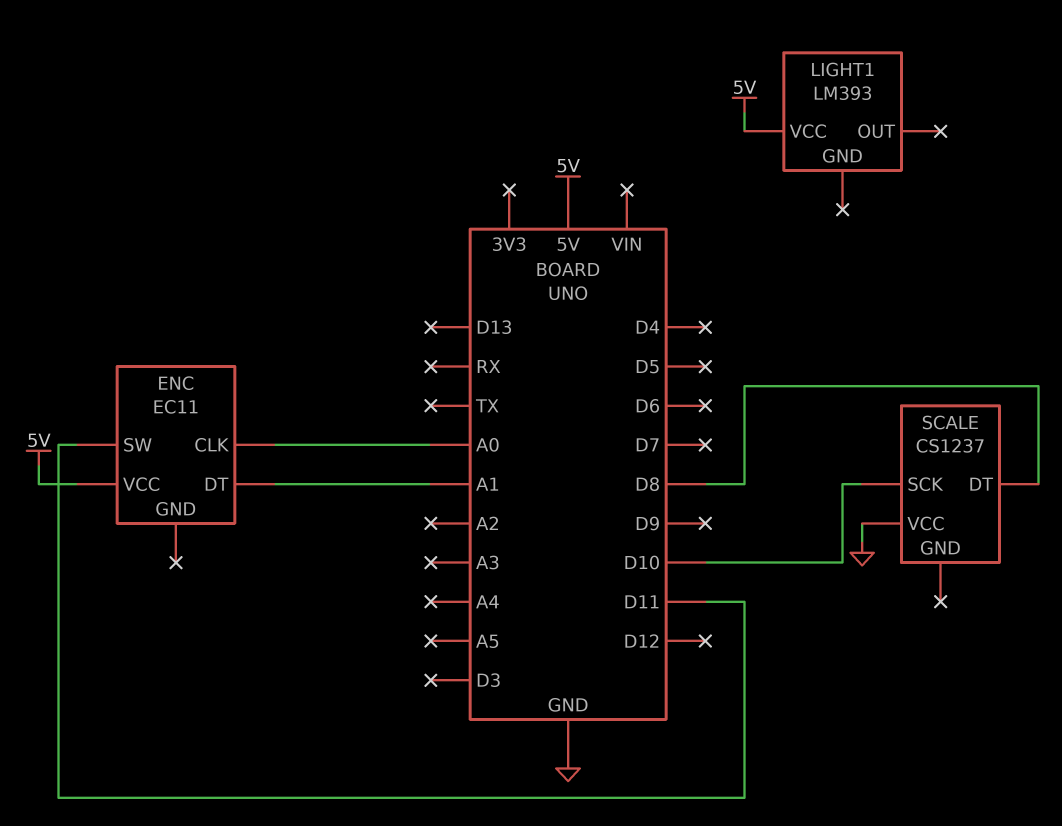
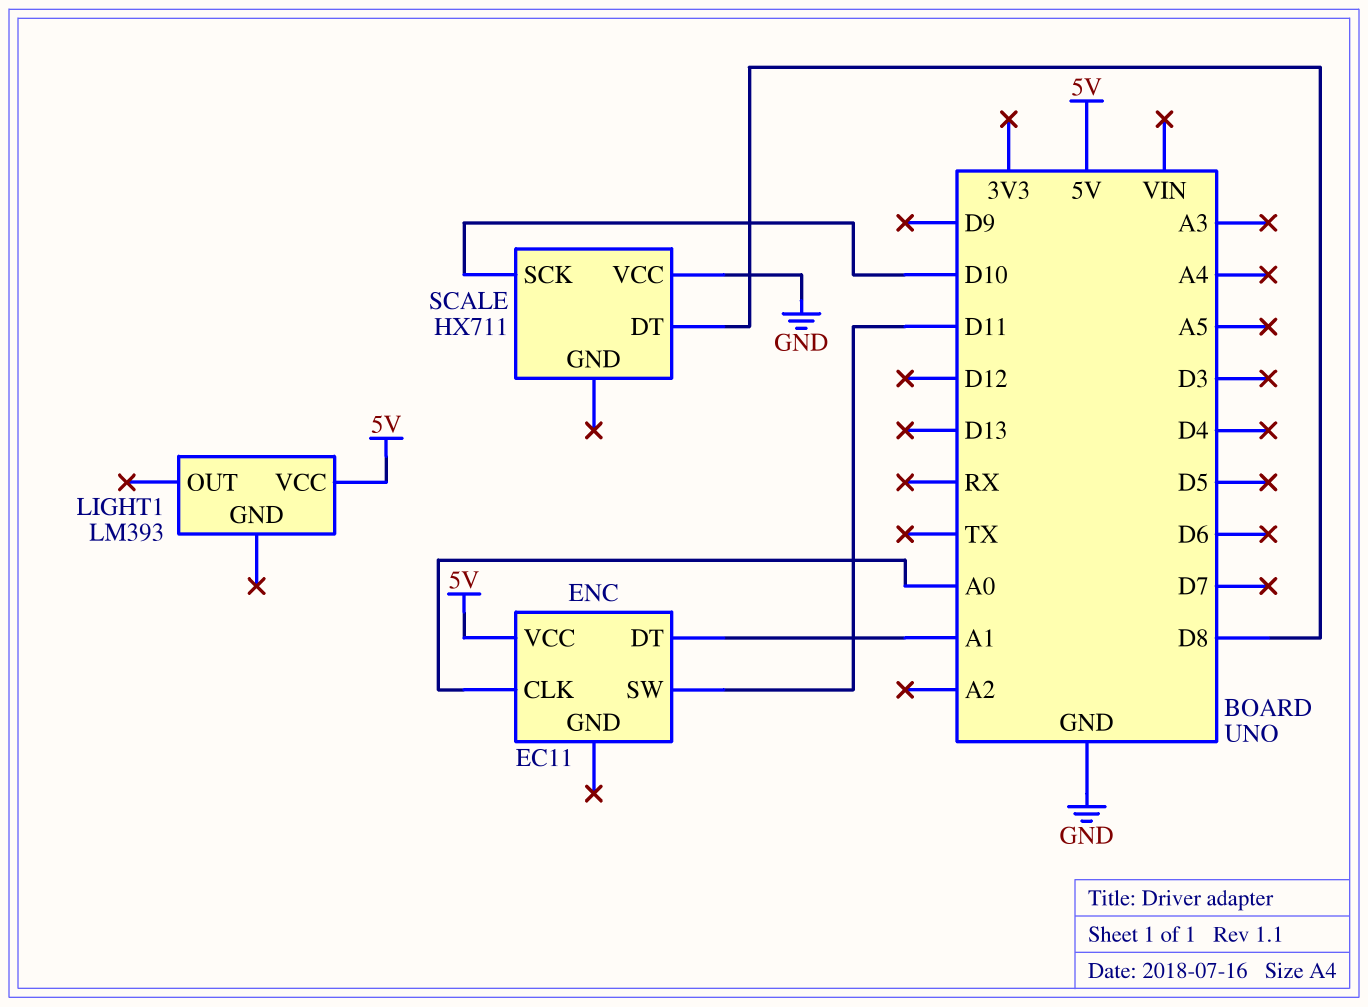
SCALE: CS1237 -> HX711

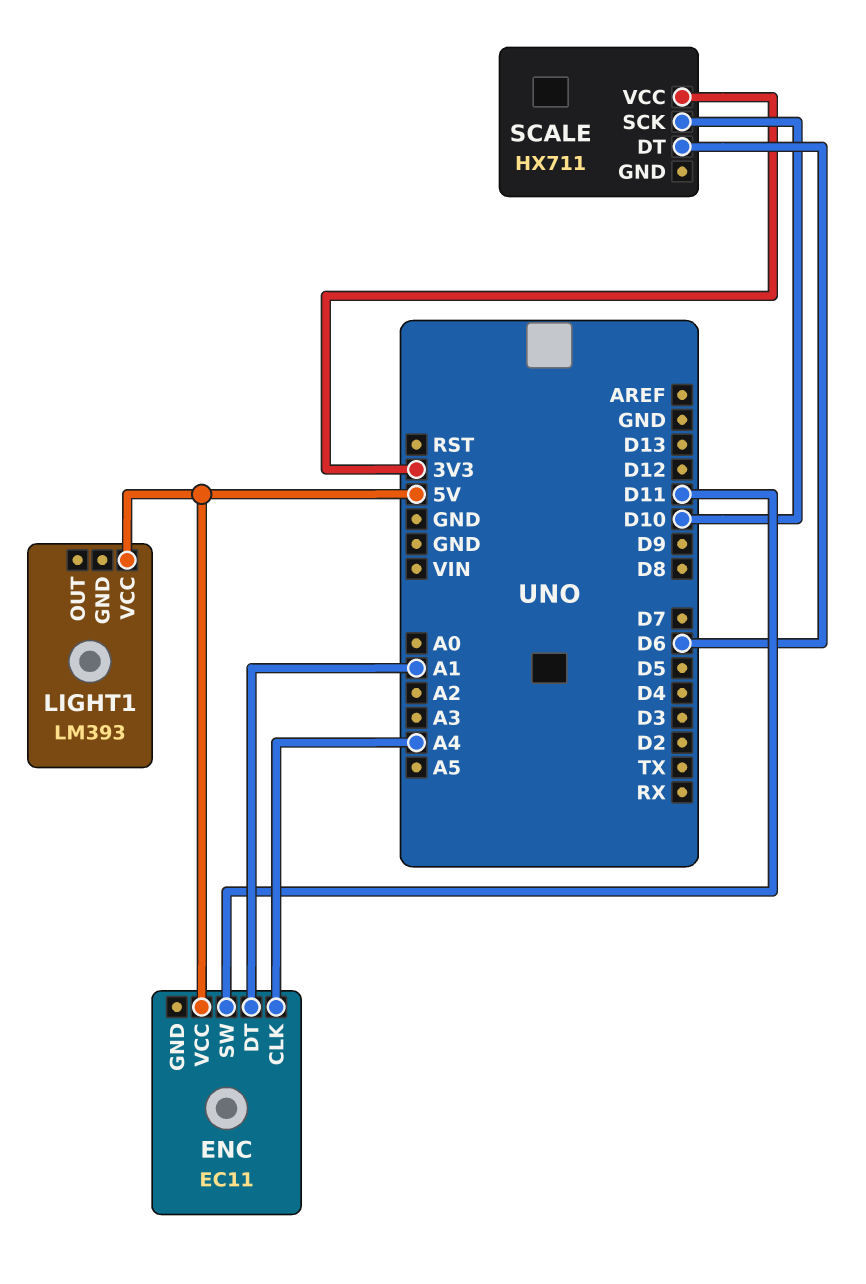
ENC pin CLK: A0 -> A4
SCALE pin DT: D8 -> D6
SCALE pin VCC: GND -> 3V3

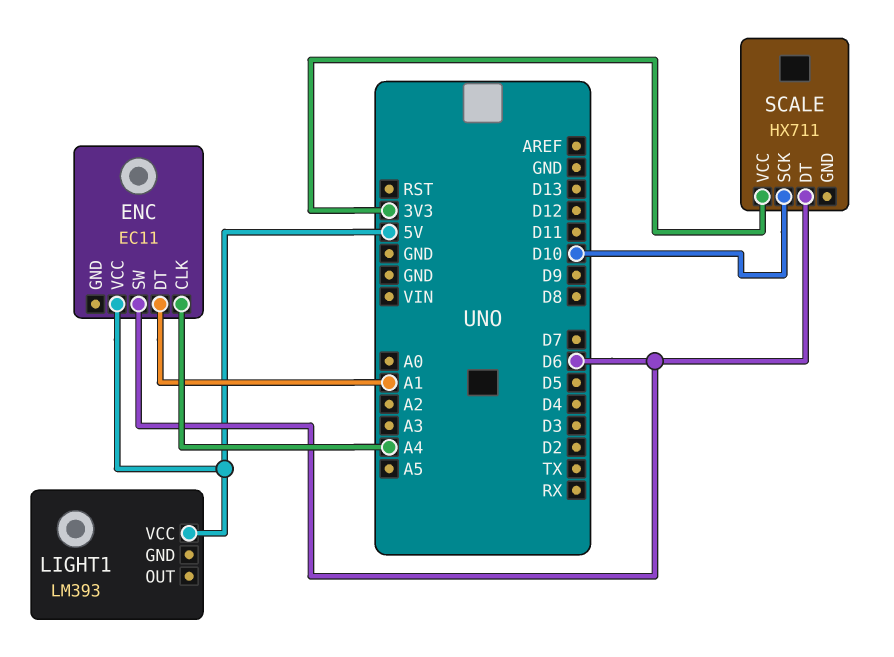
ENC pin SW: D11 -> D6

